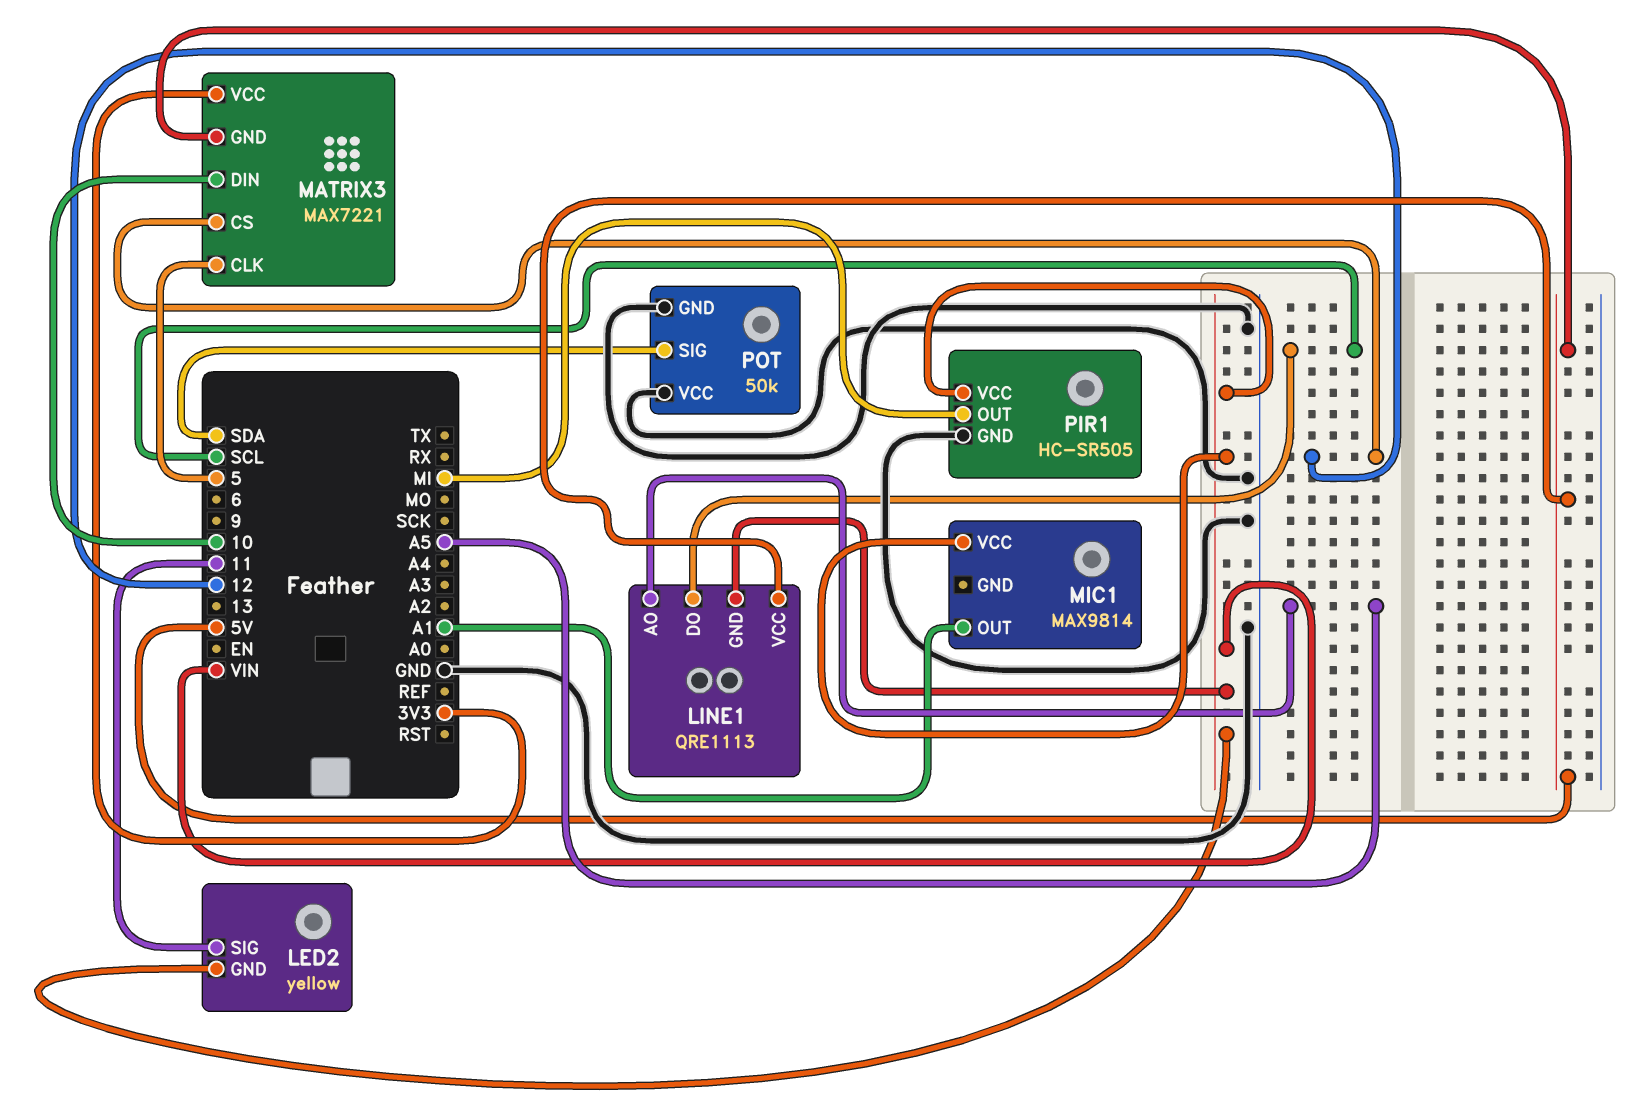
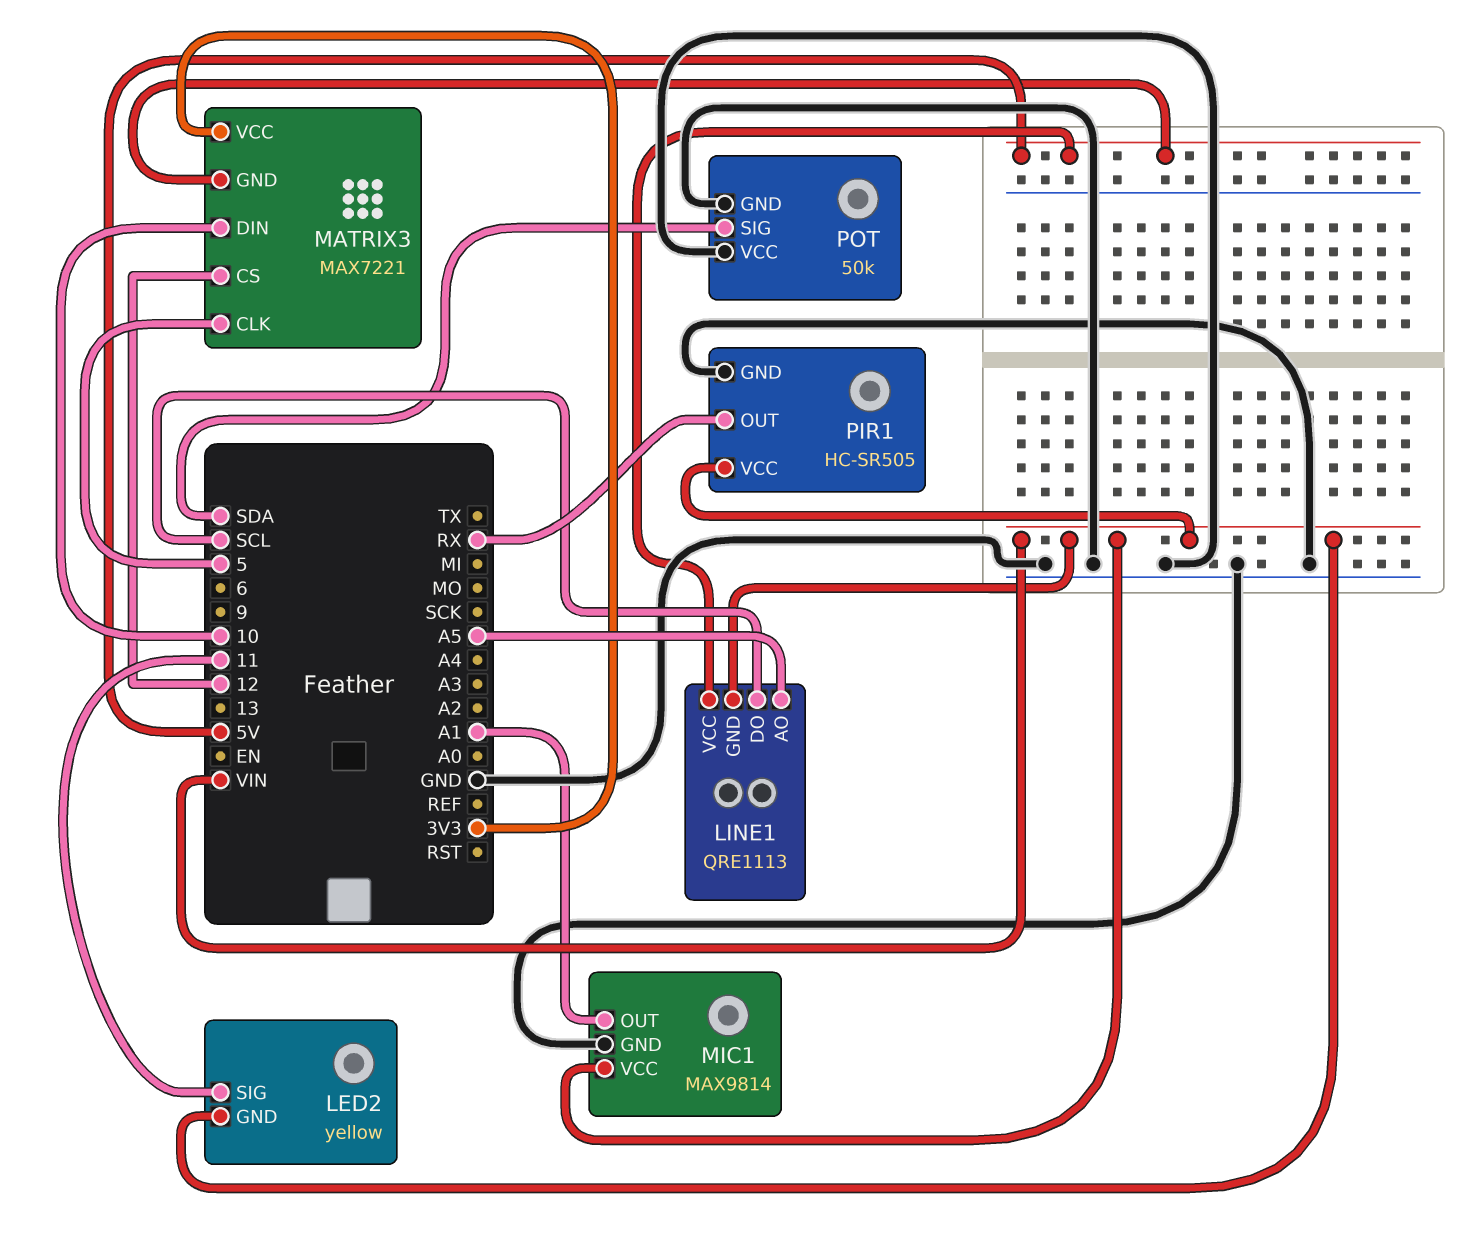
MIC1 pin GND: none -> GND
PIR1 pin OUT: MI -> RX

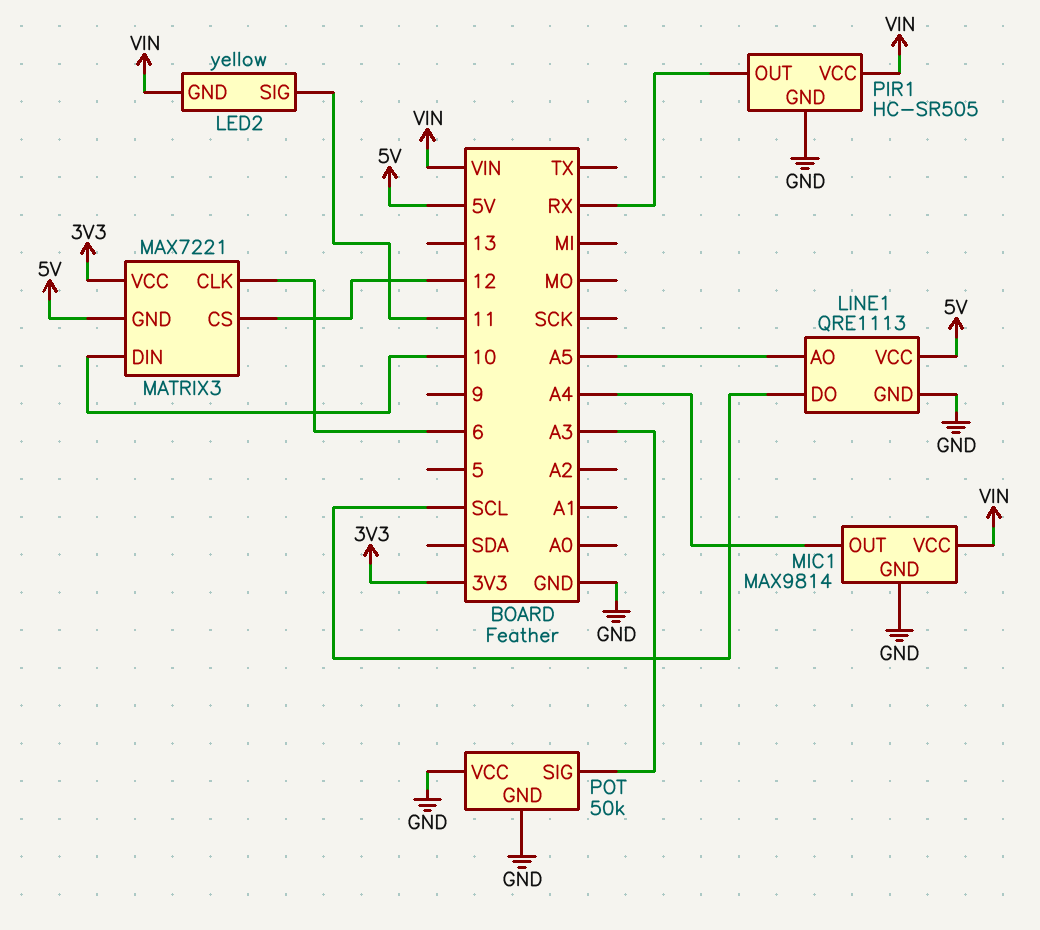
LINE1 pin GND: VIN -> GND
MATRIX3 pin CLK: 5 -> 6
MIC1 pin OUT: A1 -> A4
POT pin SIG: SDA -> A3

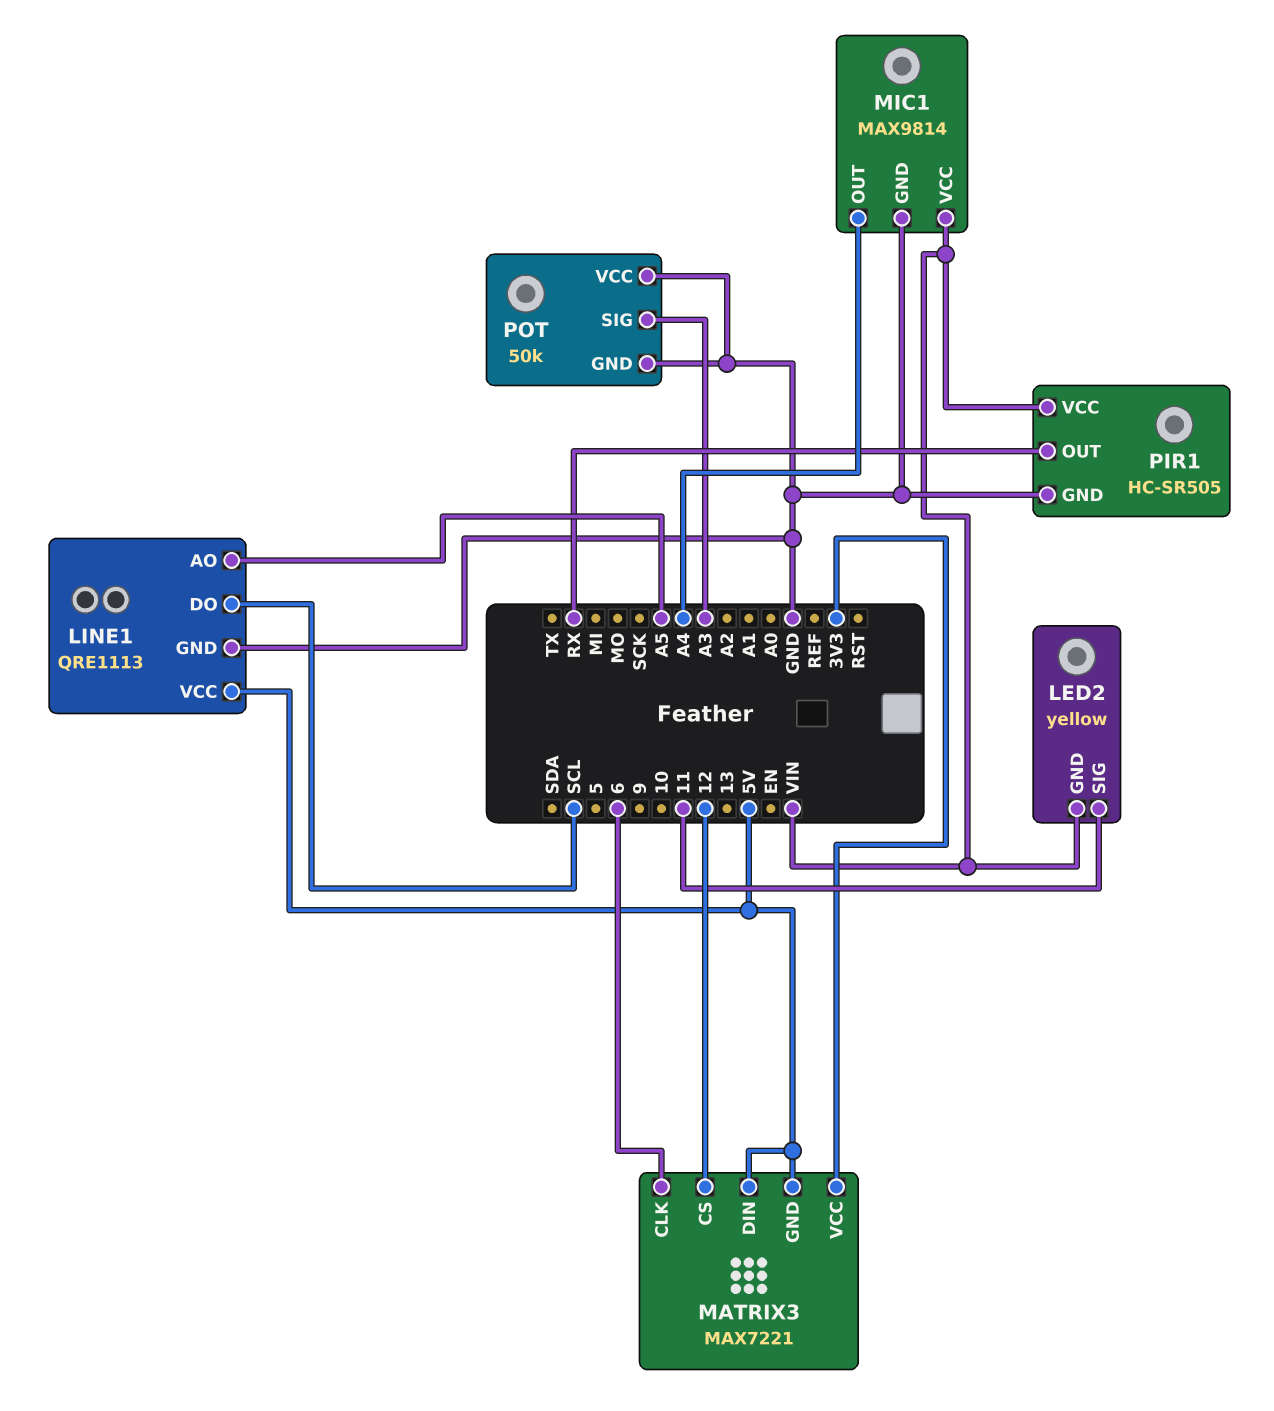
MATRIX3 pin DIN: 10 -> 5V

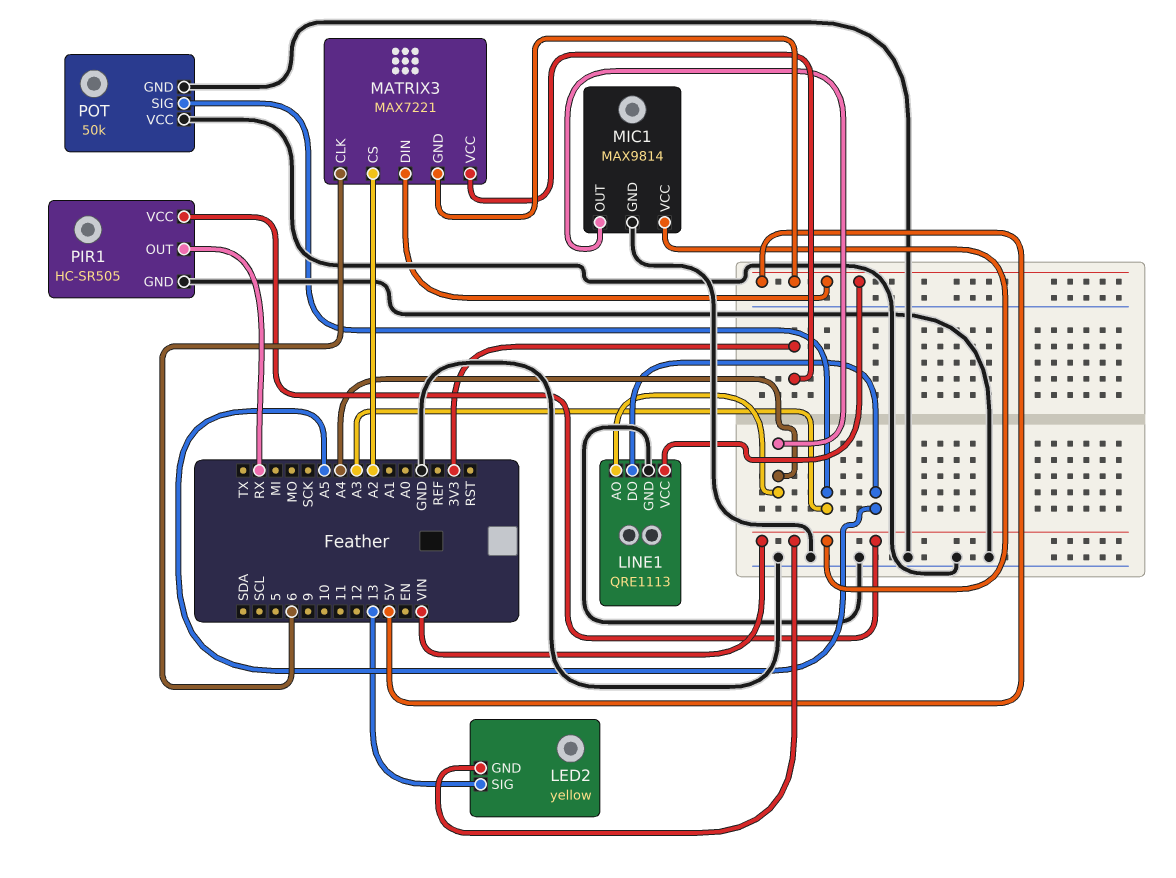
LED2 pin SIG: 11 -> 13
LINE1 pin AO: A5 -> A4
LINE1 pin DO: SCL -> A5
MATRIX3 pin CS: 12 -> A2

